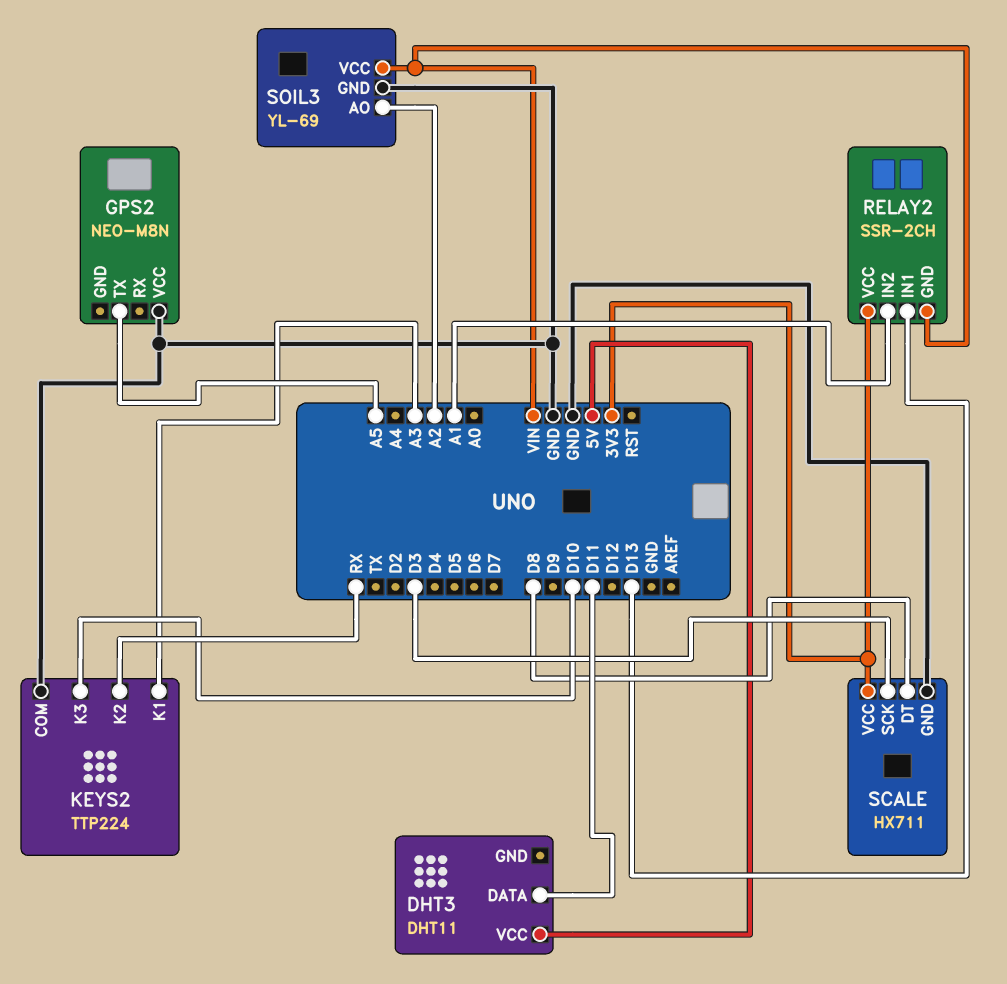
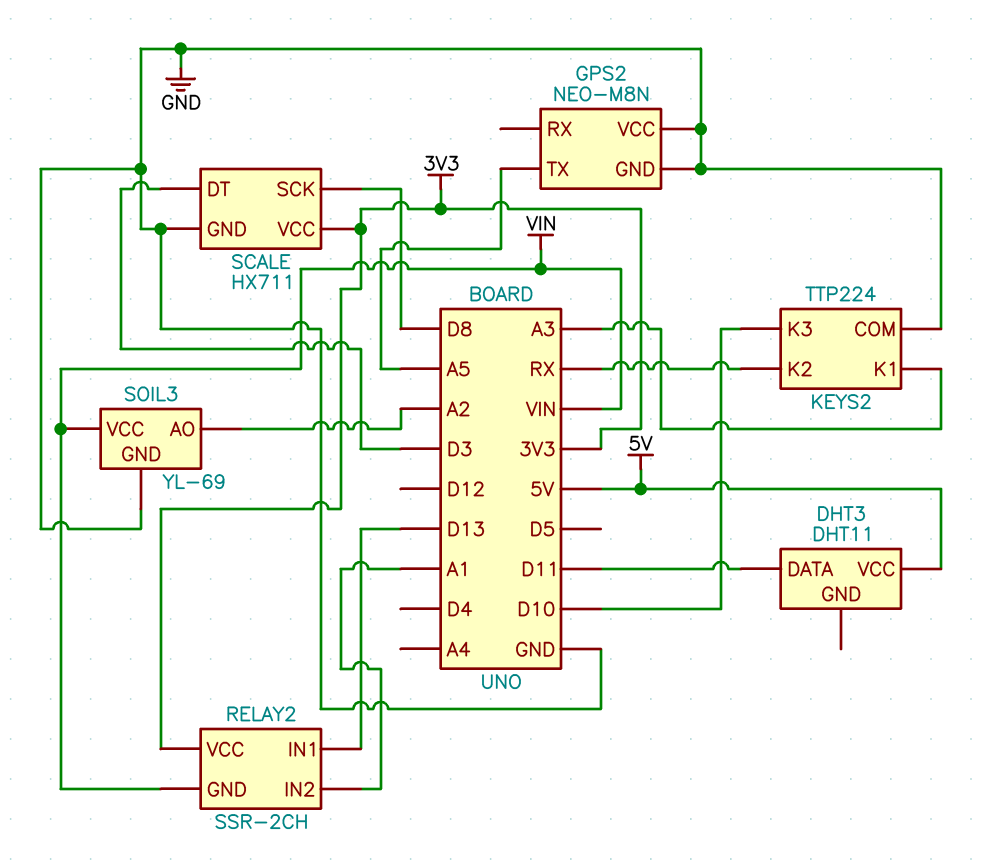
GPS2 pin GND: none -> GND
SCALE pin DT: D8 -> D3
SCALE pin SCK: D3 -> D8

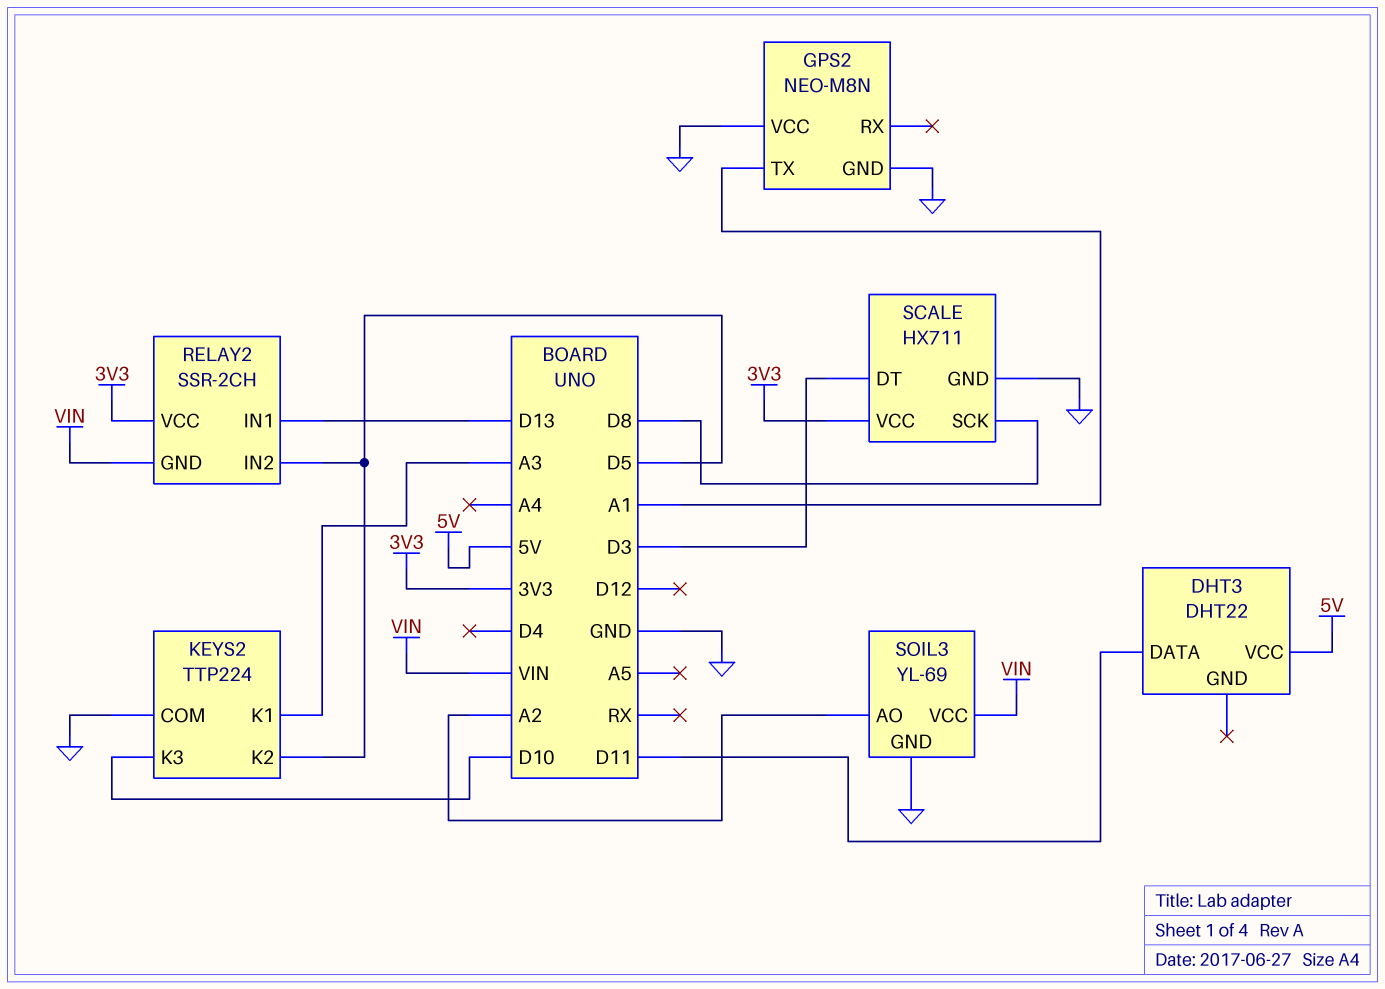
DHT3: DHT11 -> DHT22
GPS2 pin TX: A5 -> A1
KEYS2 pin K2: RX -> D5
RELAY2 pin IN2: A1 -> D5

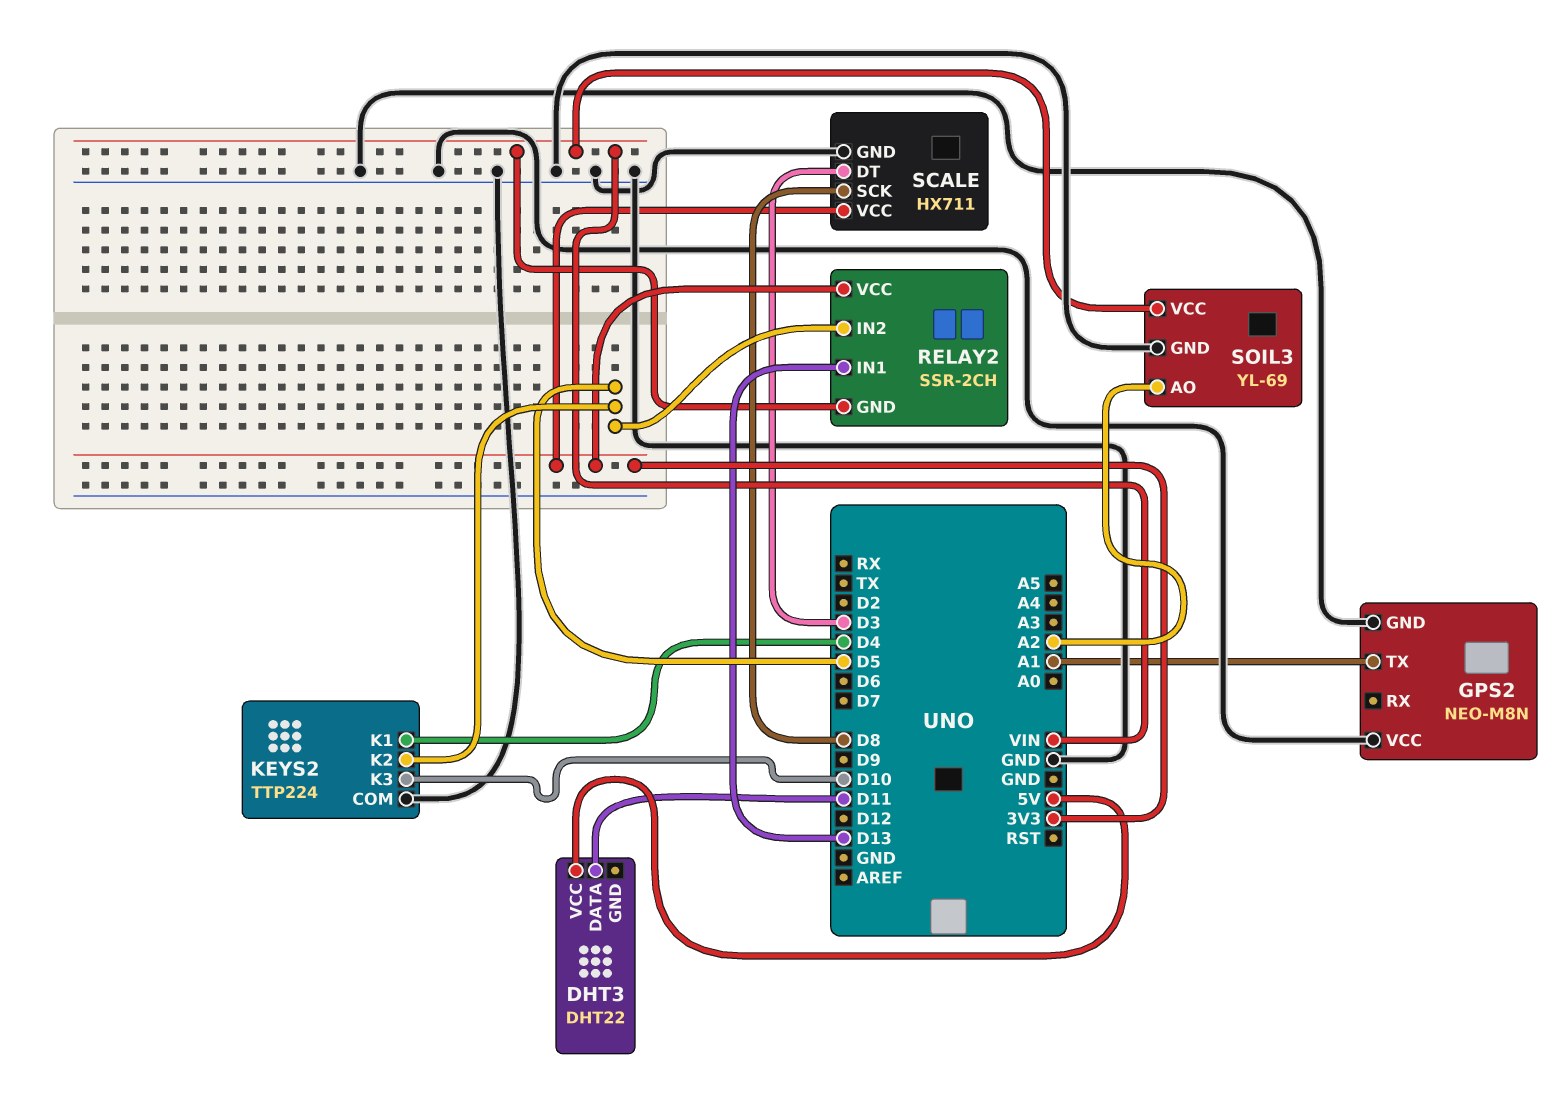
KEYS2 pin K1: A3 -> D4

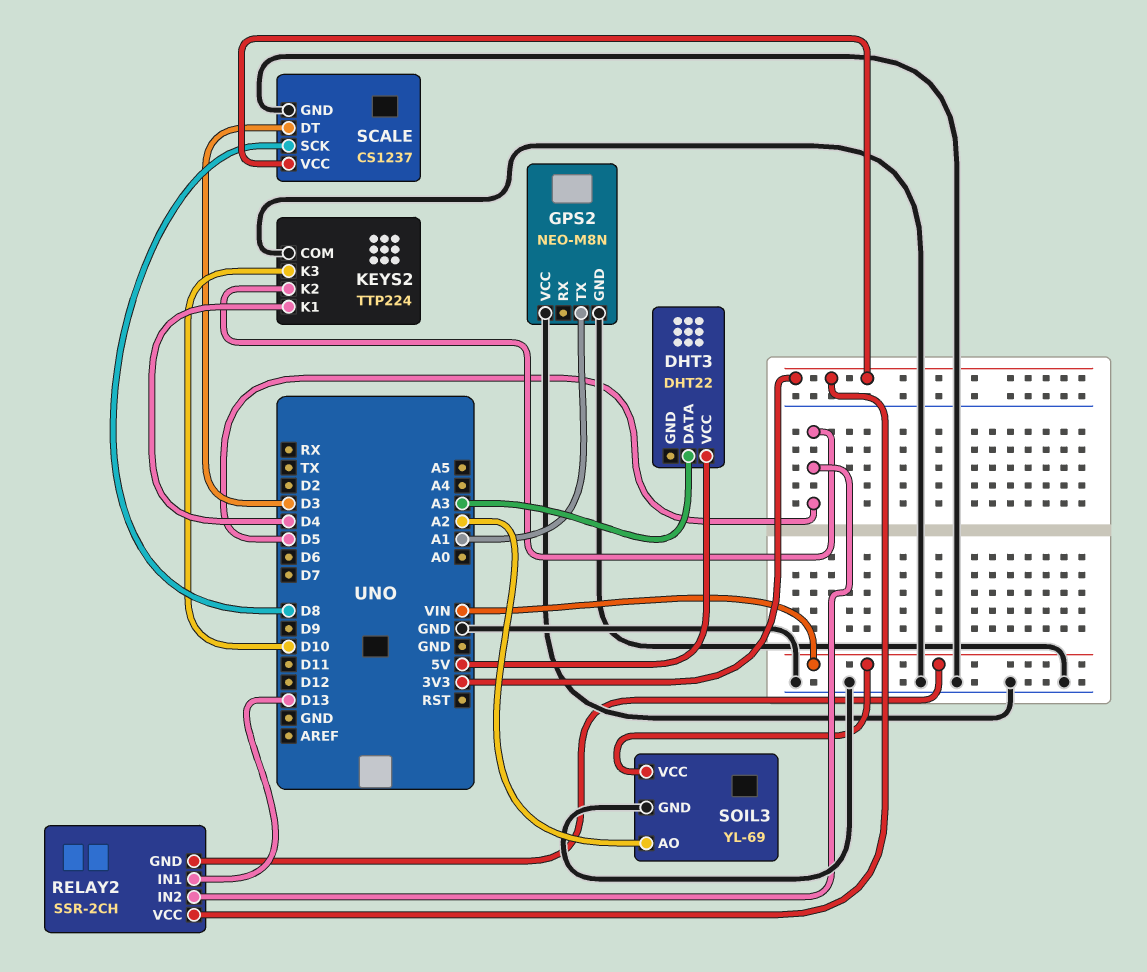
DHT3 pin DATA: D11 -> A3
SCALE: HX711 -> CS1237

